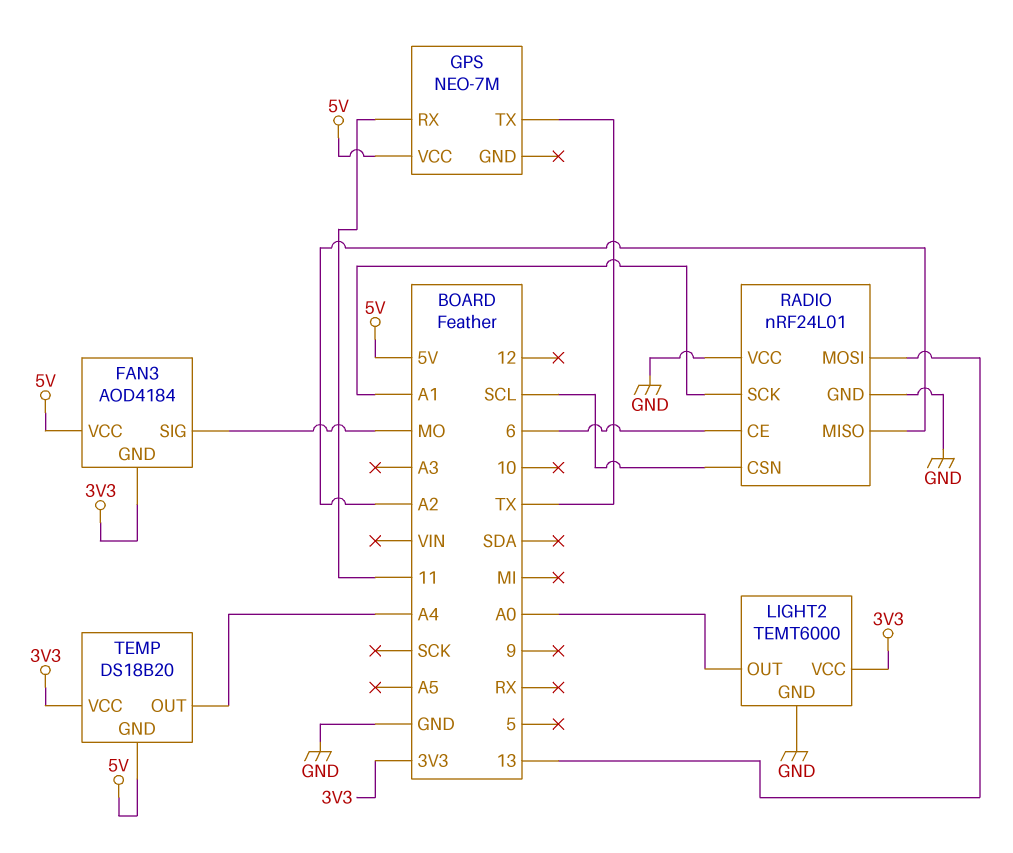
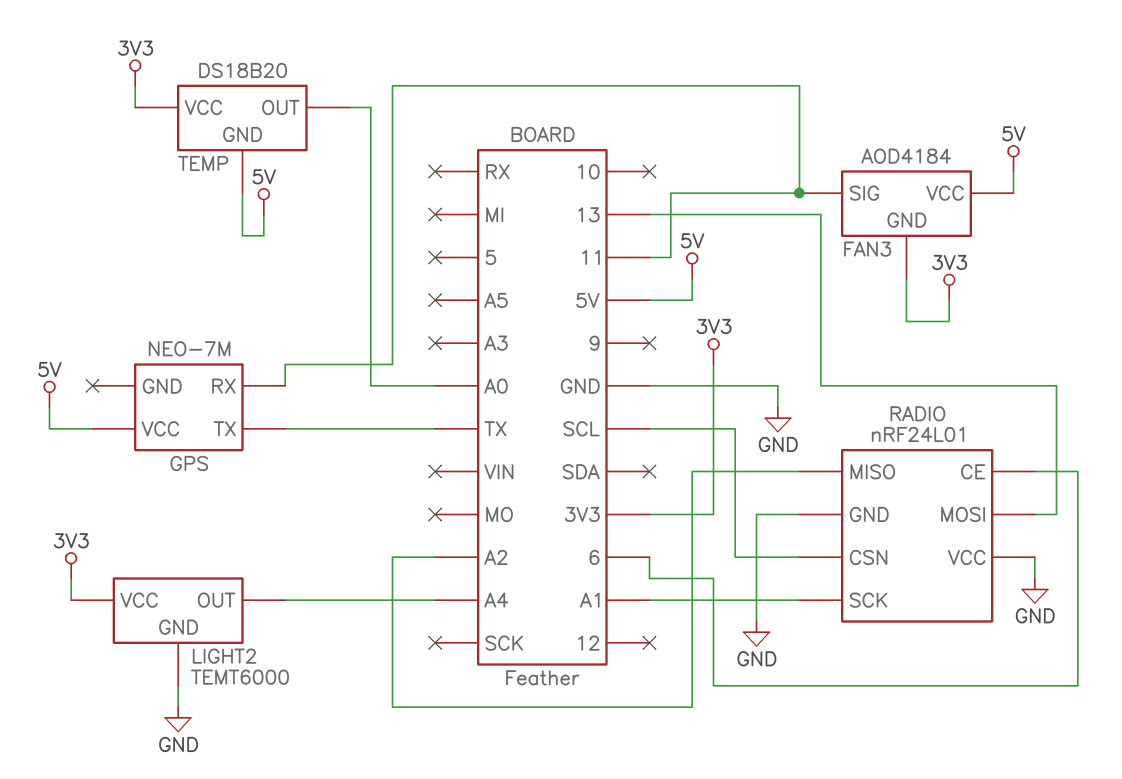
FAN3 pin SIG: MO -> 11
LIGHT2 pin OUT: A0 -> A4
TEMP pin OUT: A4 -> A0

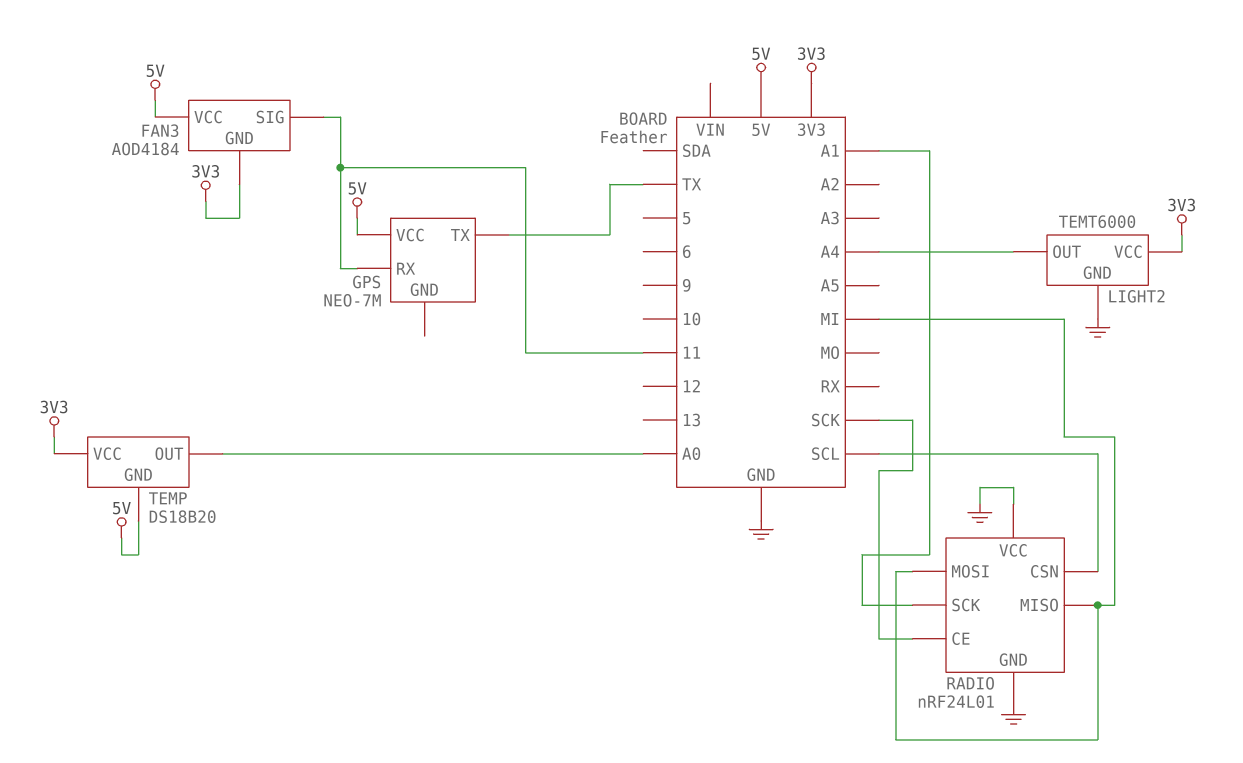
RADIO pin CE: 6 -> SCK
RADIO pin MISO: A2 -> MI
RADIO pin MOSI: 13 -> MI

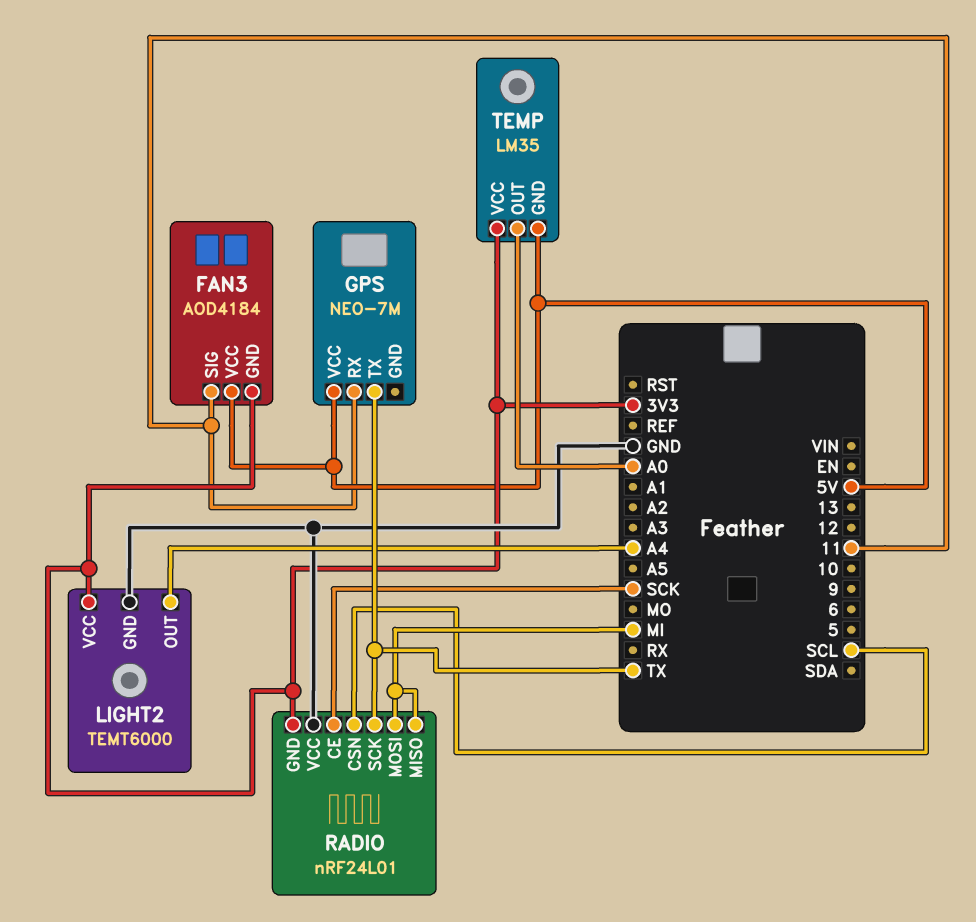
RADIO pin GND: GND -> 3V3
RADIO pin SCK: A1 -> TX
TEMP: DS18B20 -> LM35

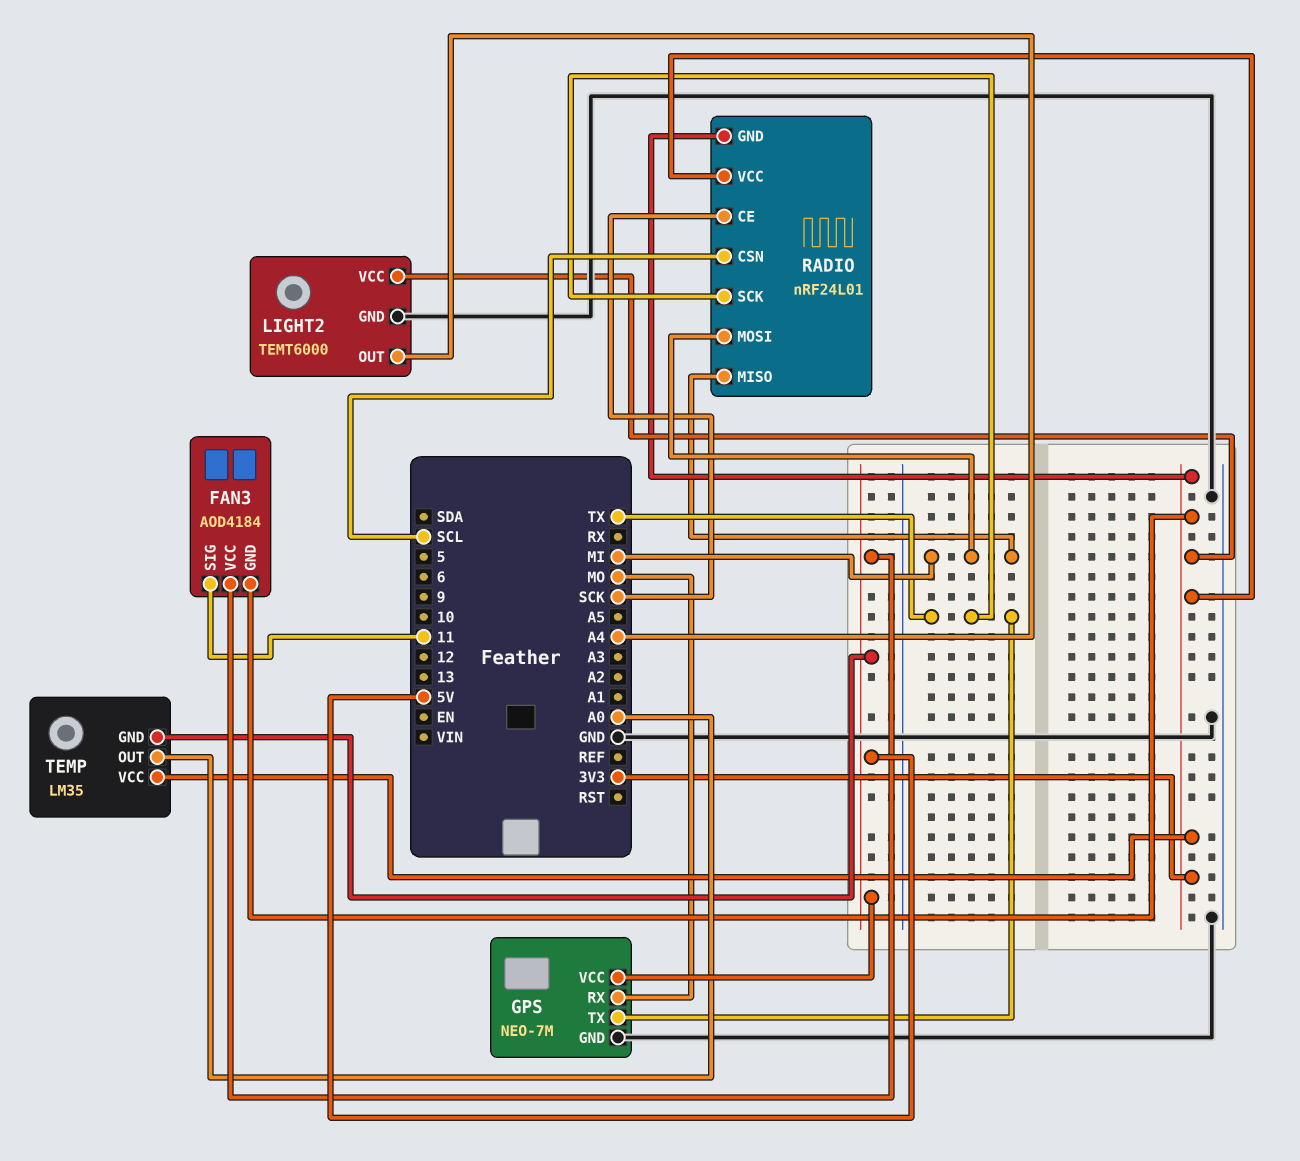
GPS pin GND: none -> GND
GPS pin RX: 11 -> MO
RADIO pin VCC: GND -> 3V3

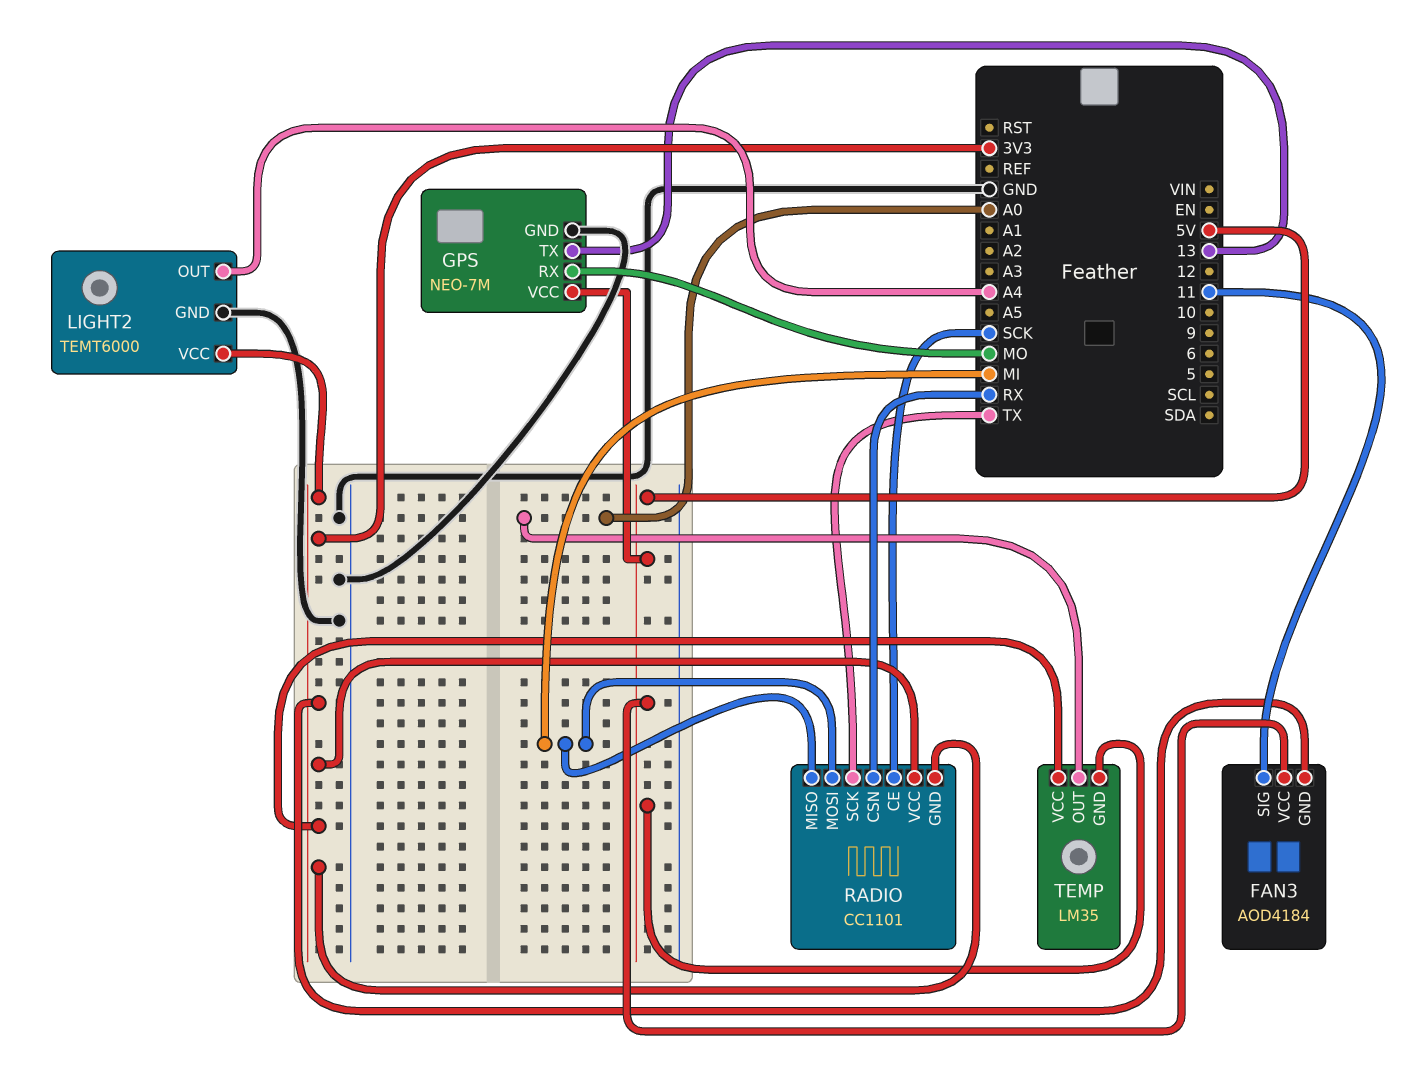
GPS pin TX: TX -> 13
RADIO: nRF24L01 -> CC1101
RADIO pin CSN: SCL -> RX

